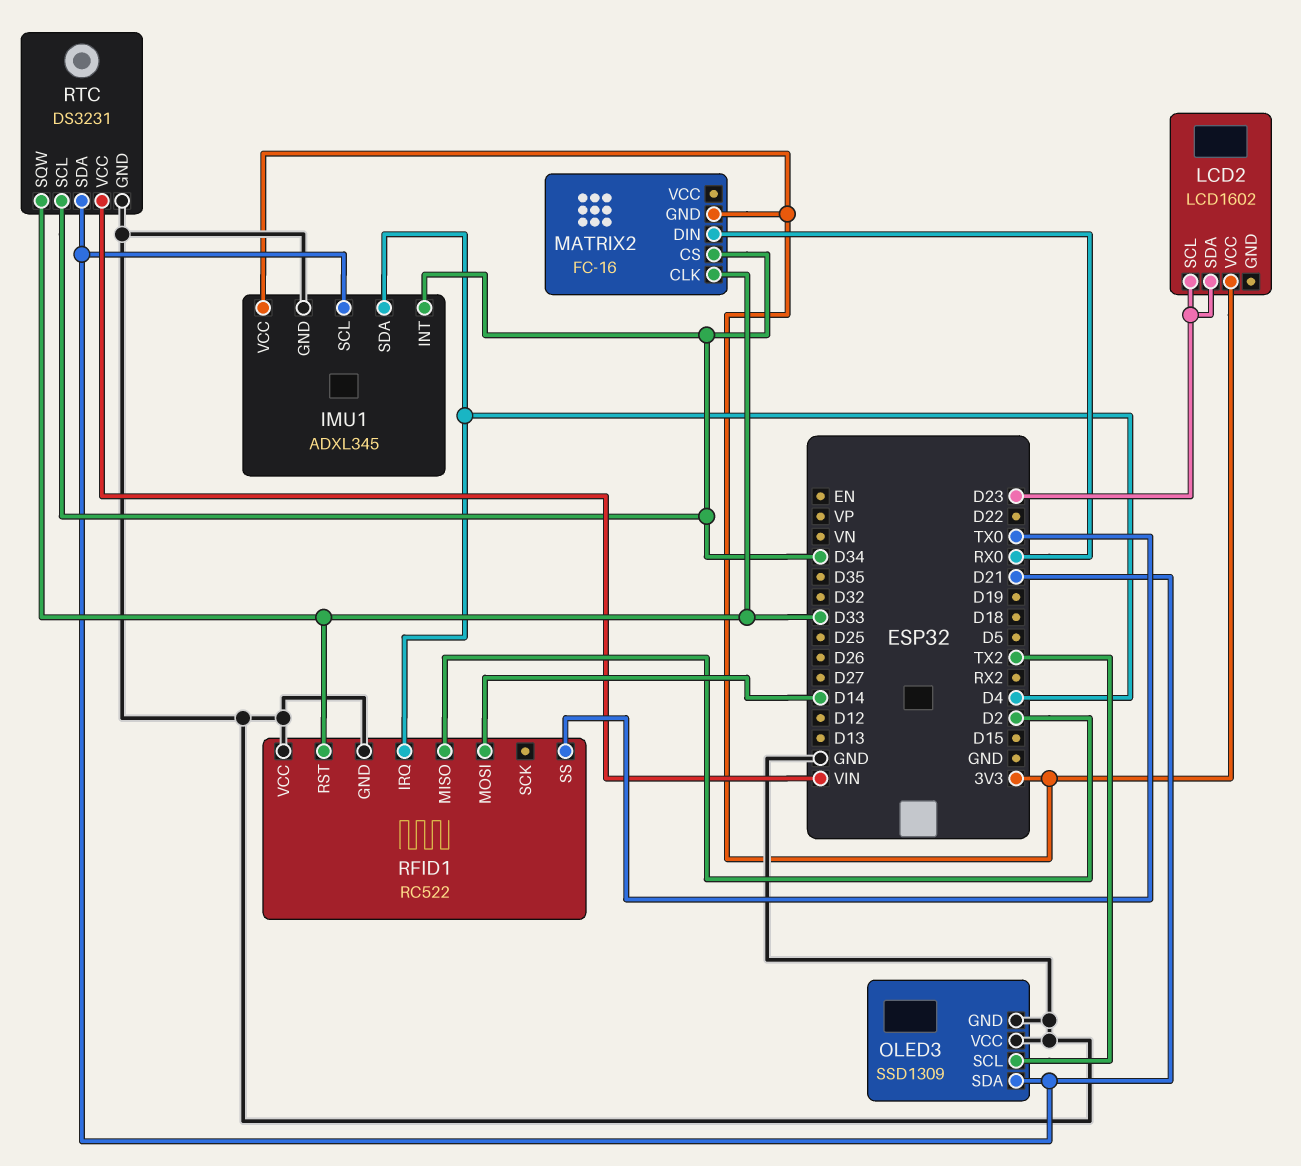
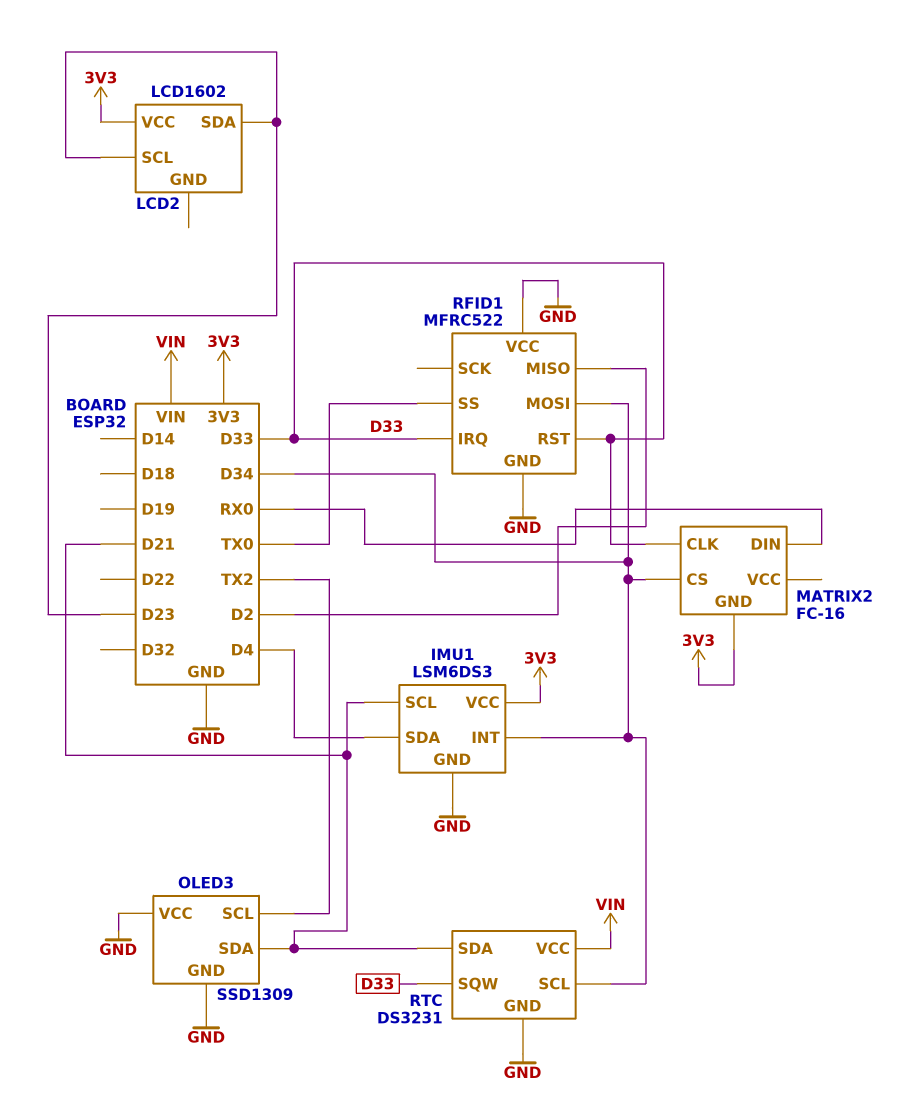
IMU1: ADXL345 -> LSM6DS3
RFID1: RC522 -> MFRC522
RFID1 pin IRQ: D4 -> D33
RFID1 pin MOSI: D14 -> D34

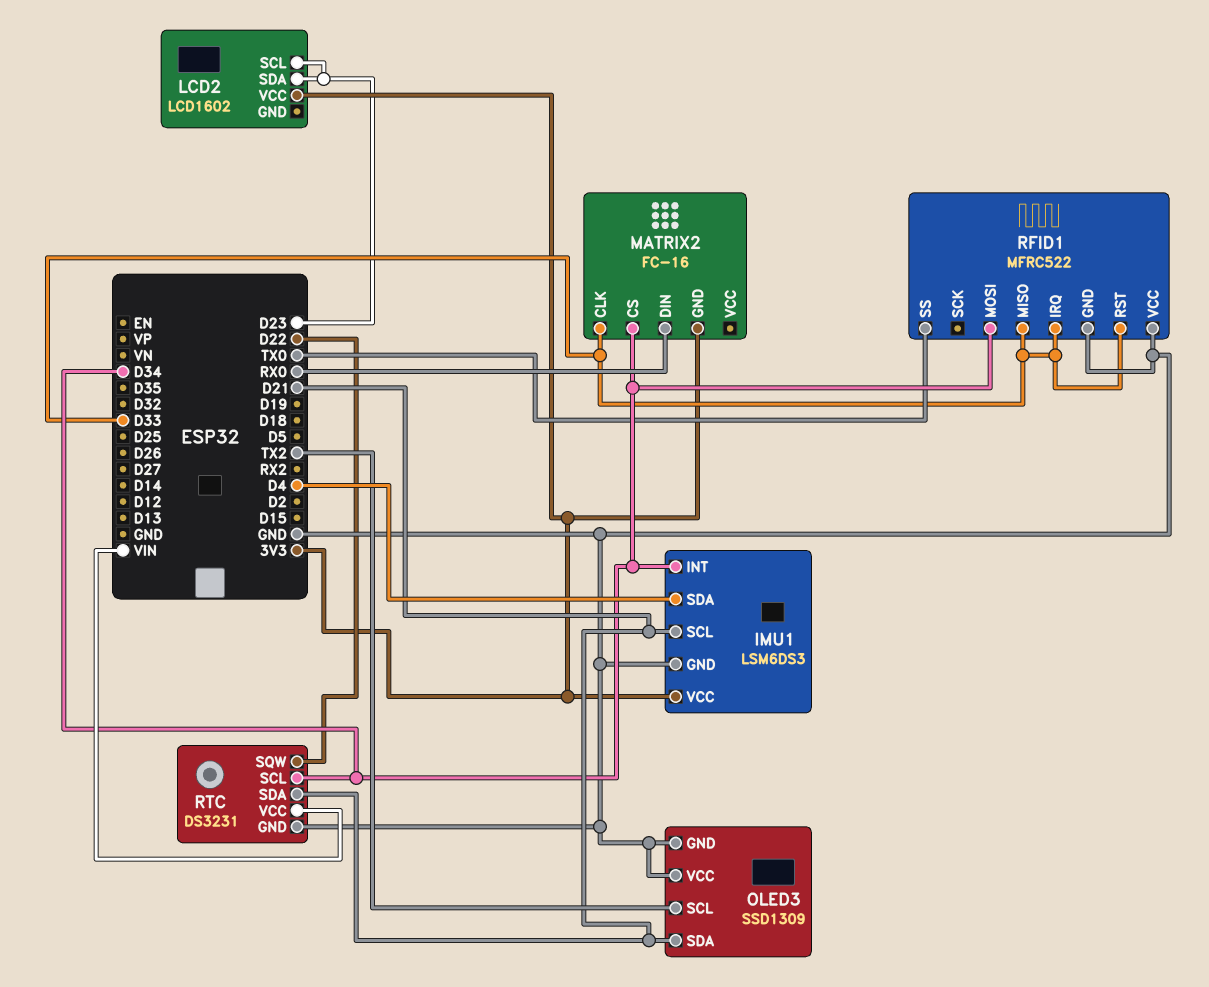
RFID1 pin MISO: D2 -> D33
RTC pin SQW: D33 -> D22

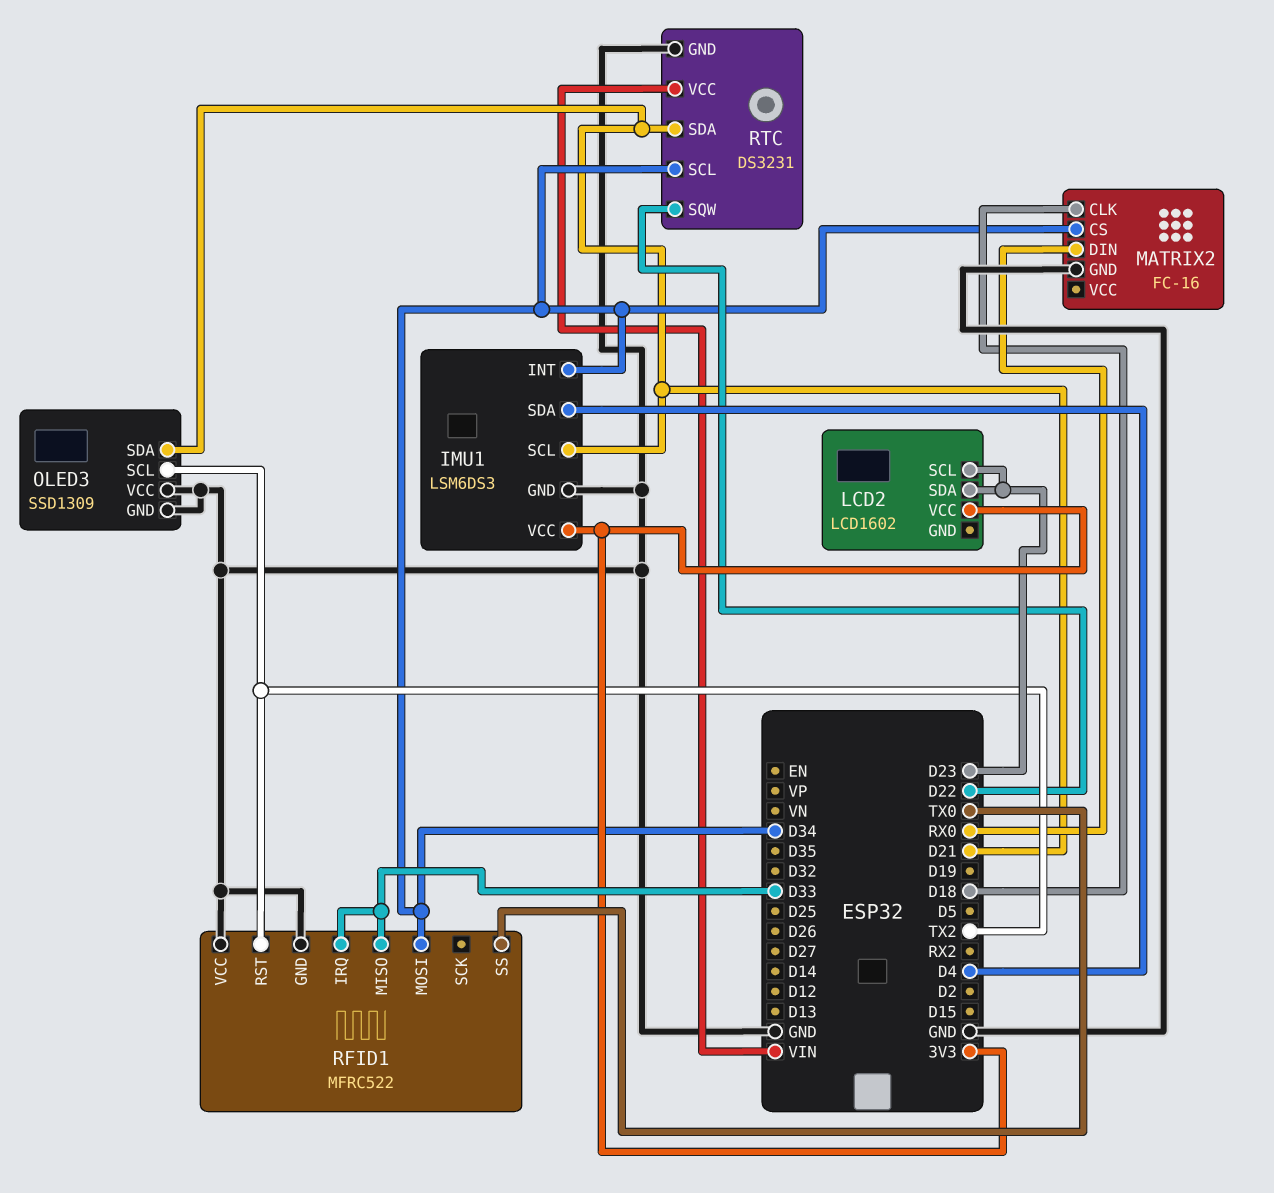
MATRIX2 pin CLK: D33 -> D18
MATRIX2 pin GND: 3V3 -> GND
RFID1 pin RST: D33 -> TX2

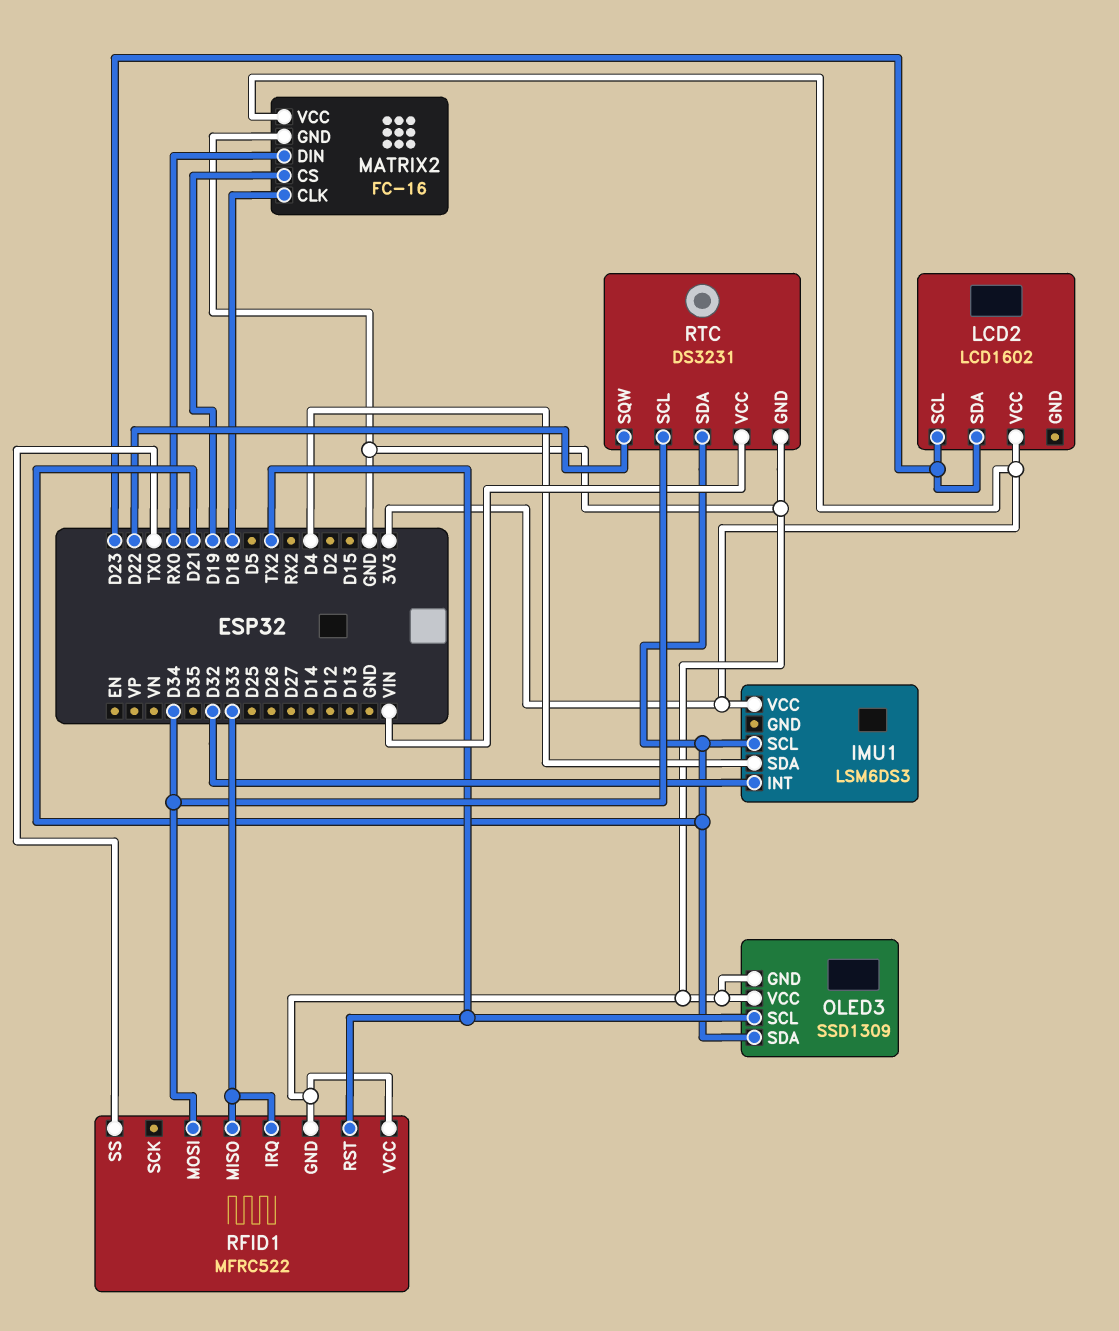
IMU1 pin GND: GND -> none
IMU1 pin INT: D34 -> D32
MATRIX2 pin CS: D34 -> D19
MATRIX2 pin VCC: none -> 3V3

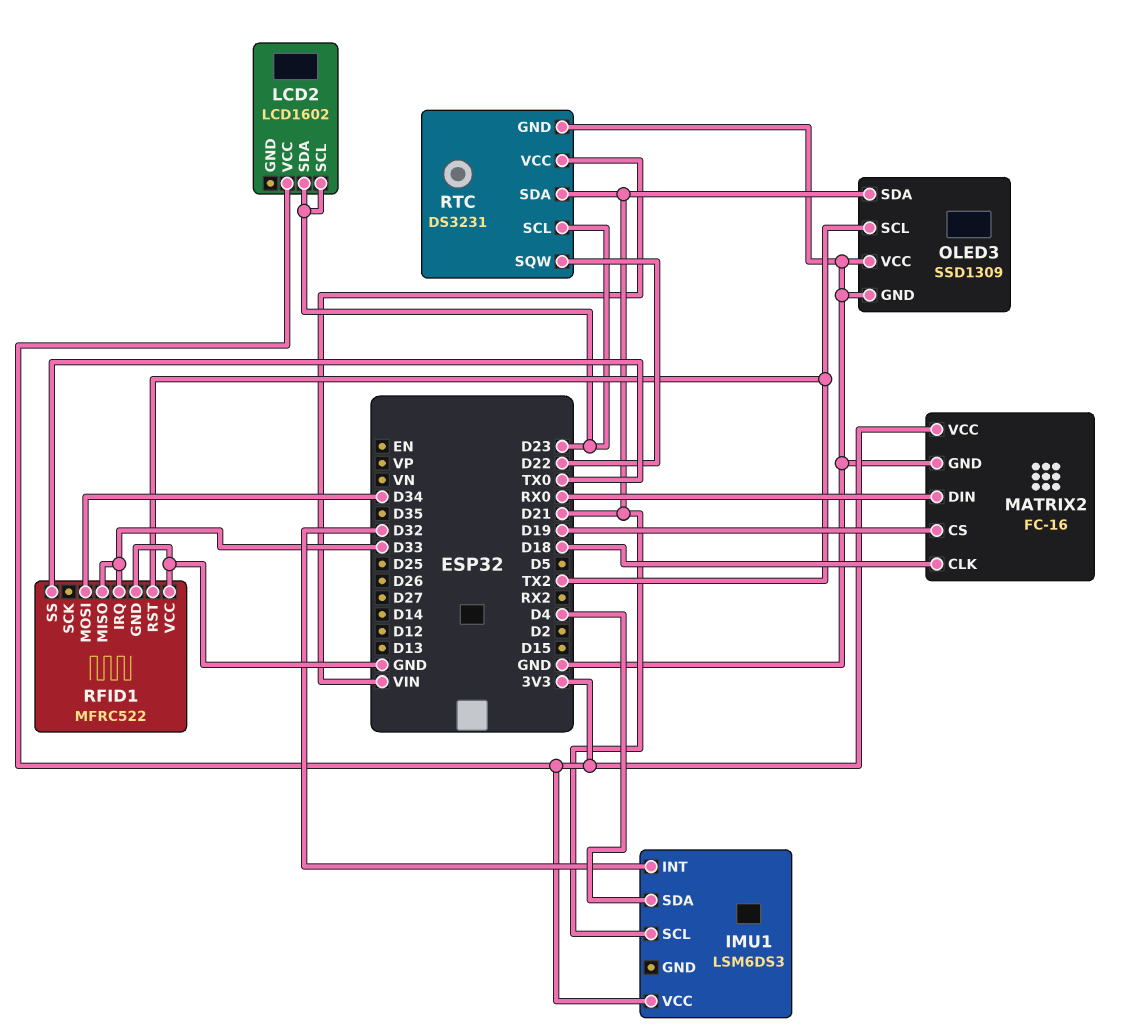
RTC pin SCL: D34 -> D23

